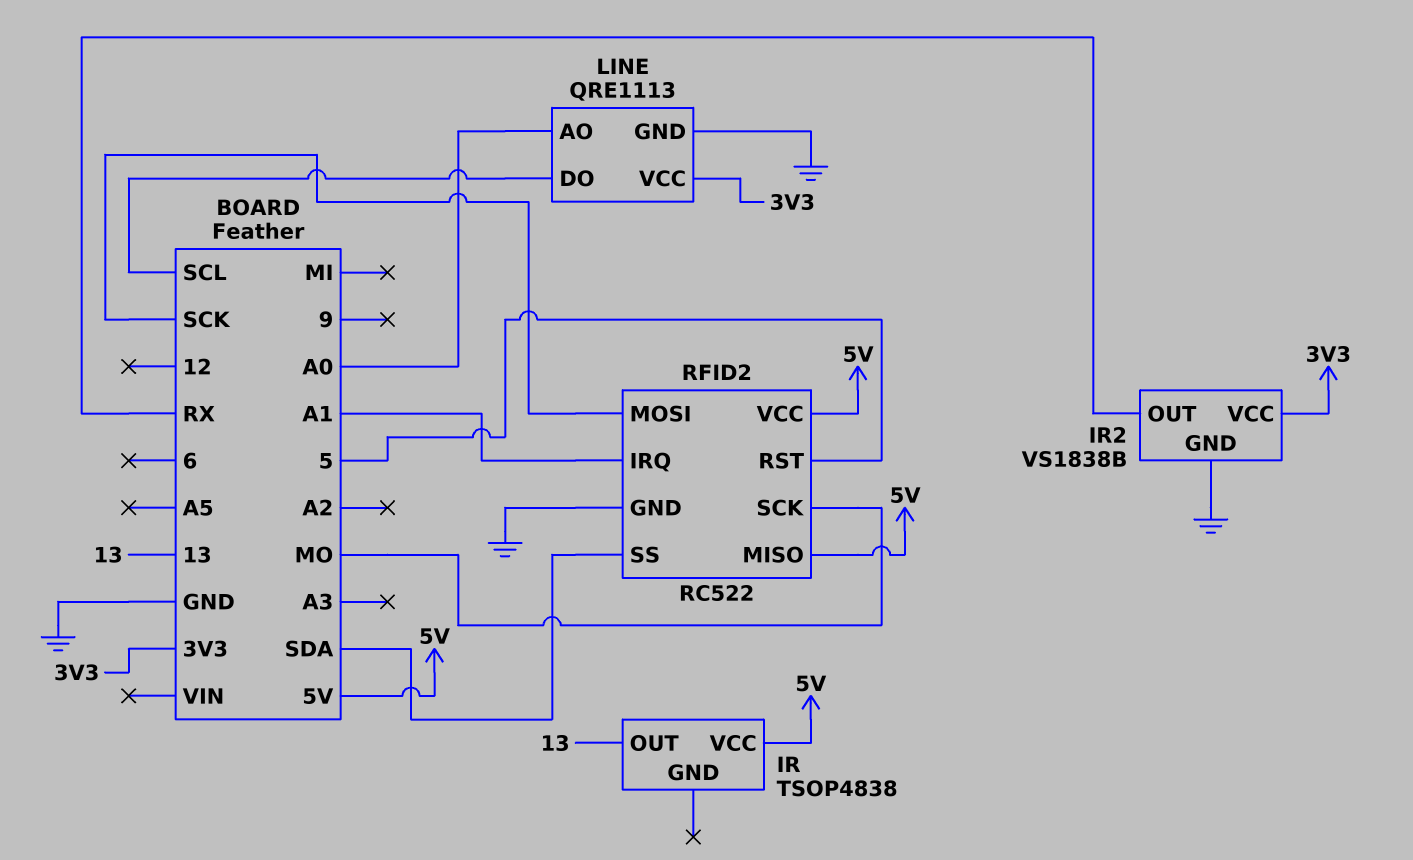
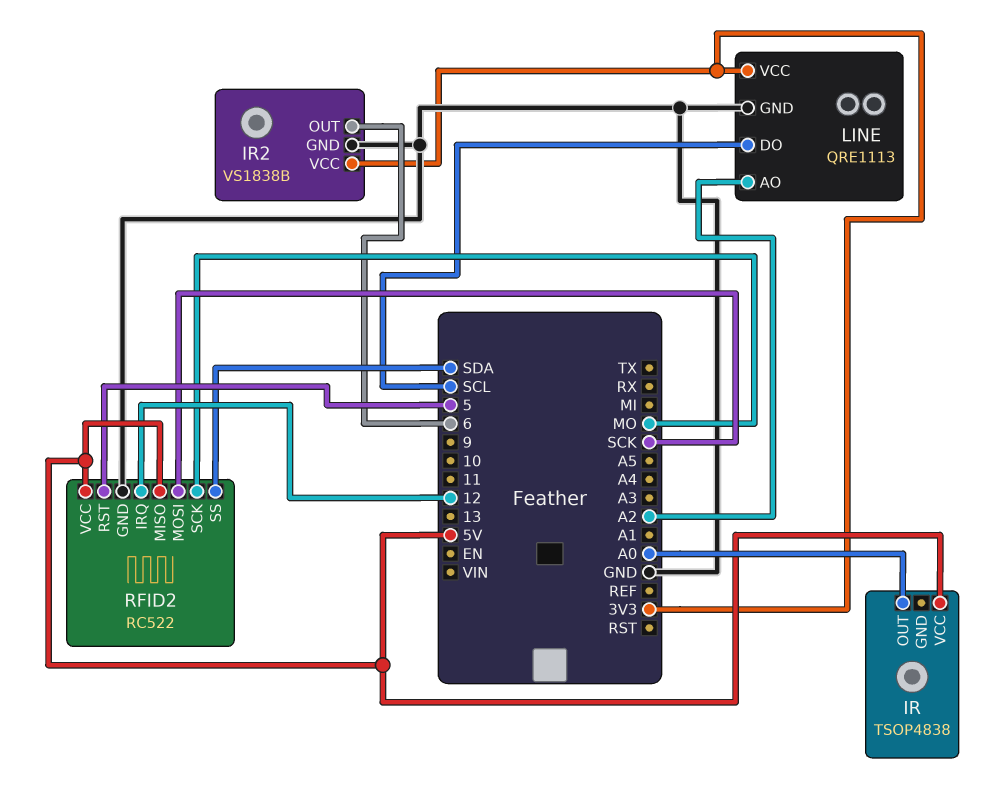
IR pin OUT: 13 -> A0
IR2 pin OUT: RX -> 6
LINE pin AO: A0 -> A2
RFID2 pin IRQ: A1 -> 12

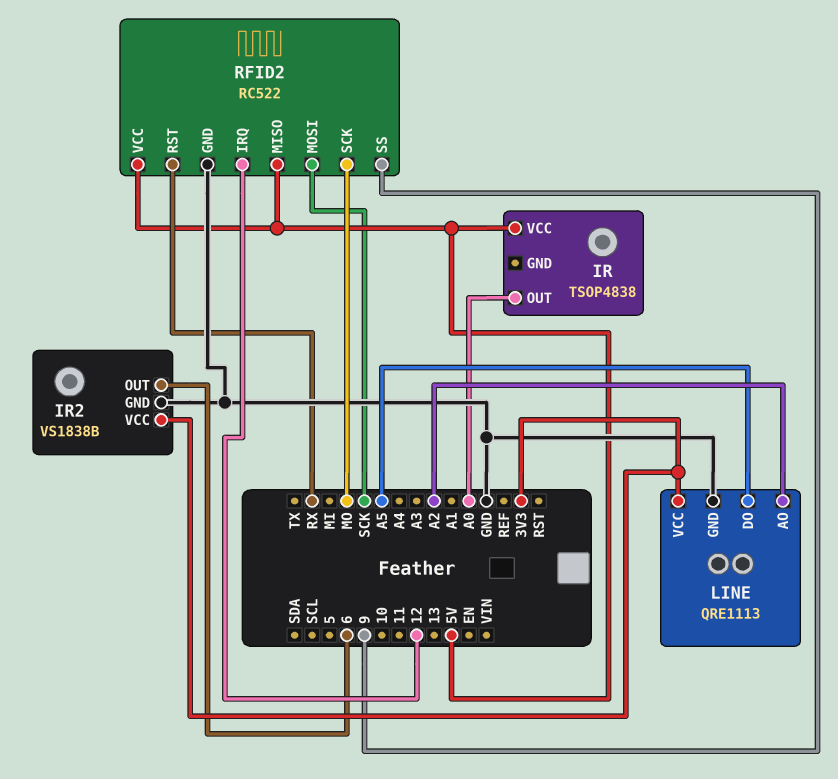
LINE pin DO: SCL -> A5
RFID2 pin RST: 5 -> RX
RFID2 pin SS: SDA -> 9

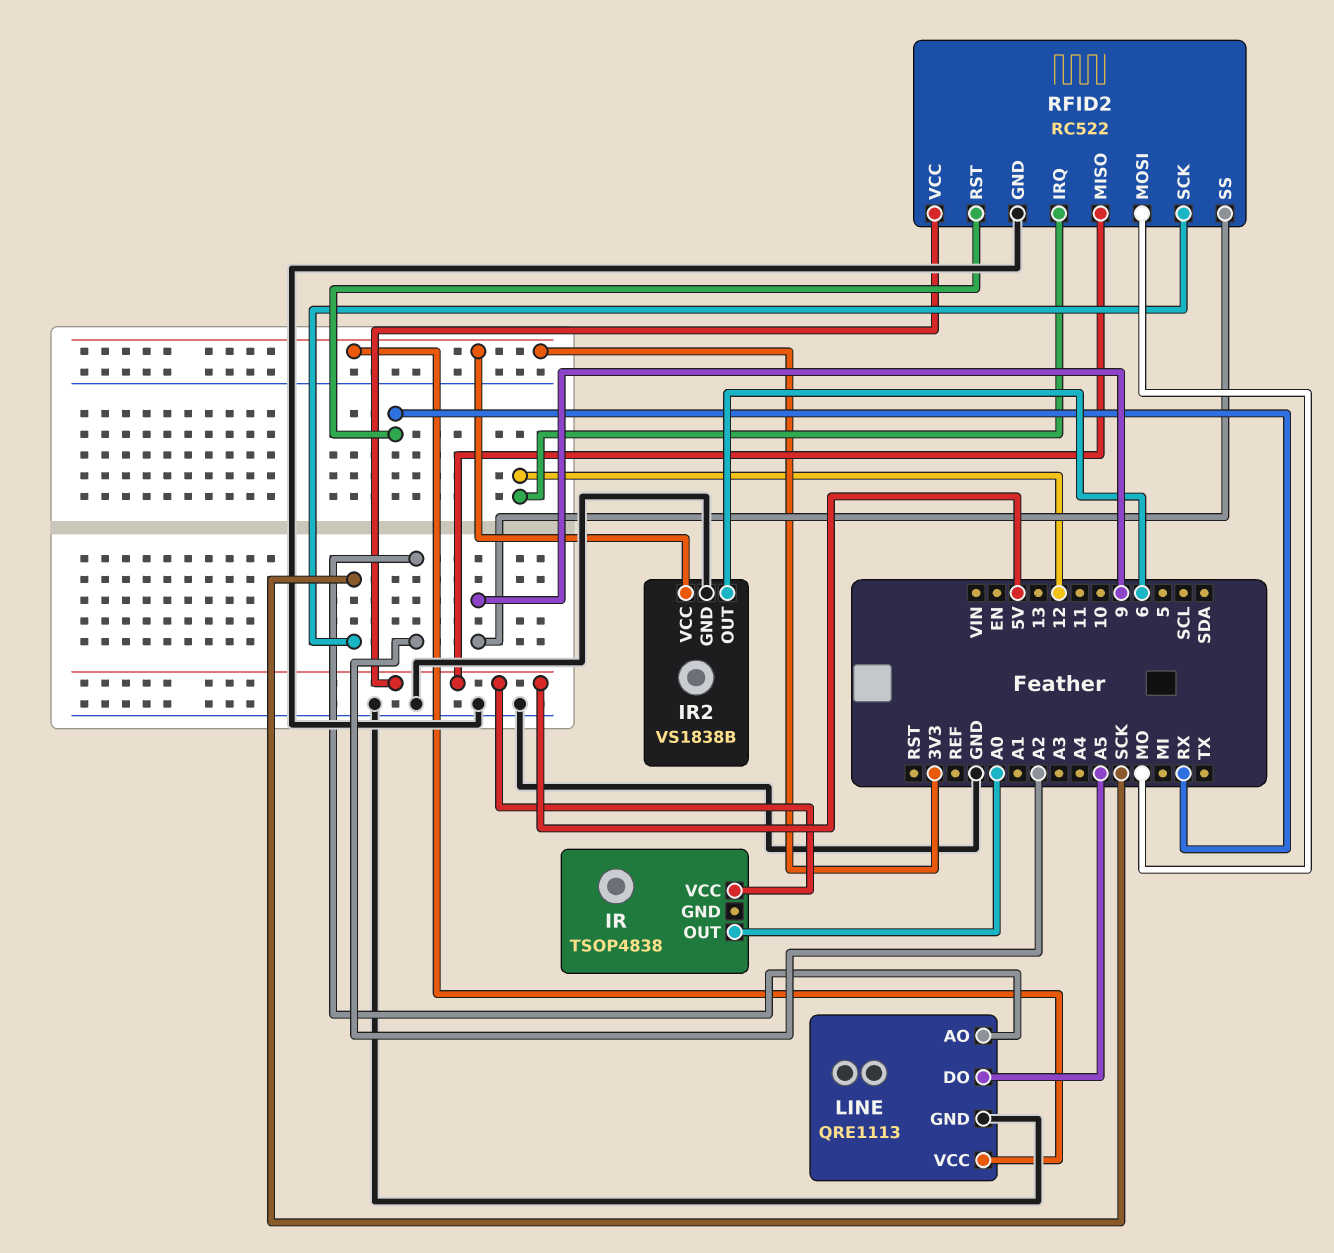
RFID2 pin MOSI: SCK -> MO
RFID2 pin SCK: MO -> SCK

